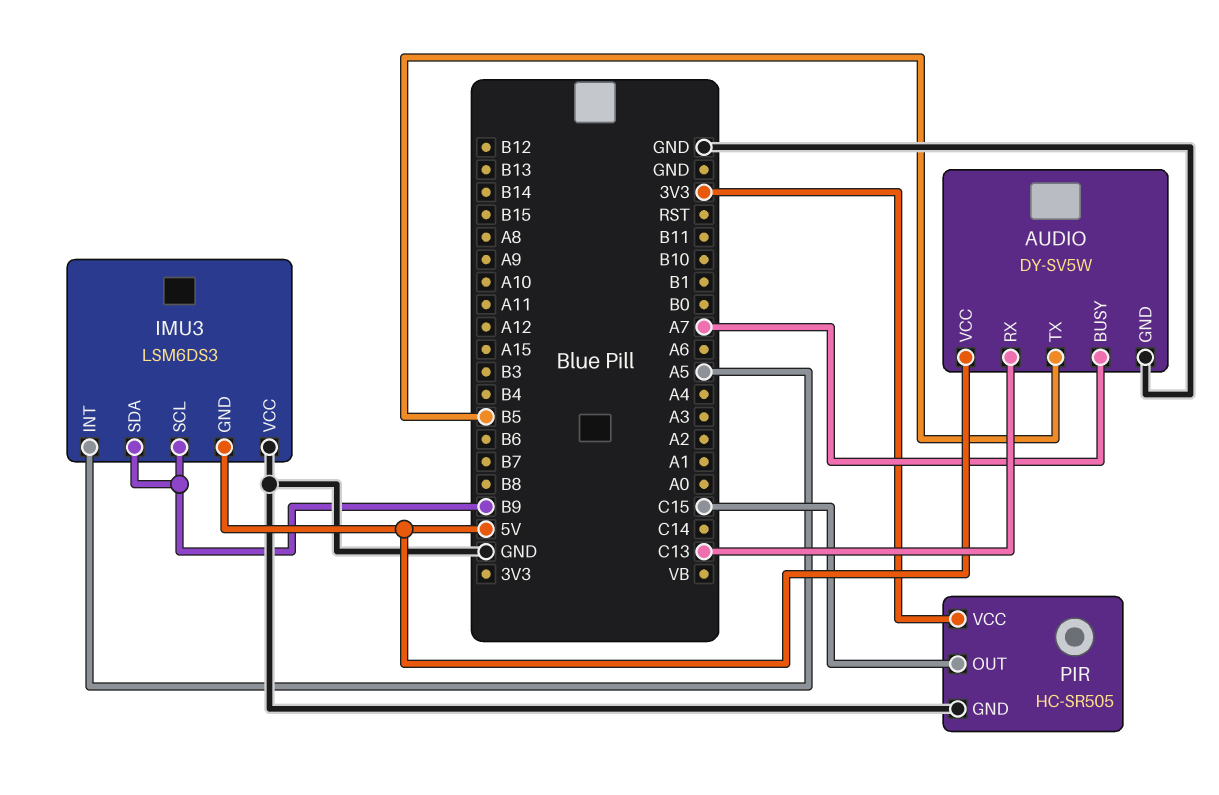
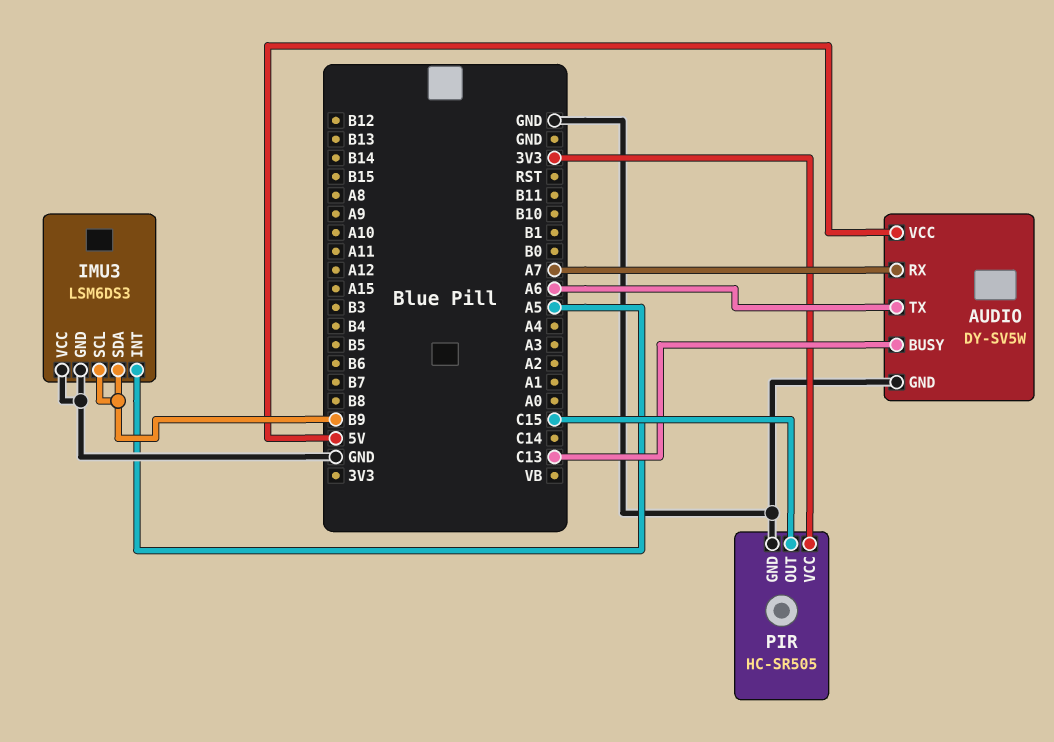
AUDIO pin BUSY: A7 -> C13
AUDIO pin RX: C13 -> A7
AUDIO pin TX: B5 -> A6
IMU3 pin GND: 5V -> GND

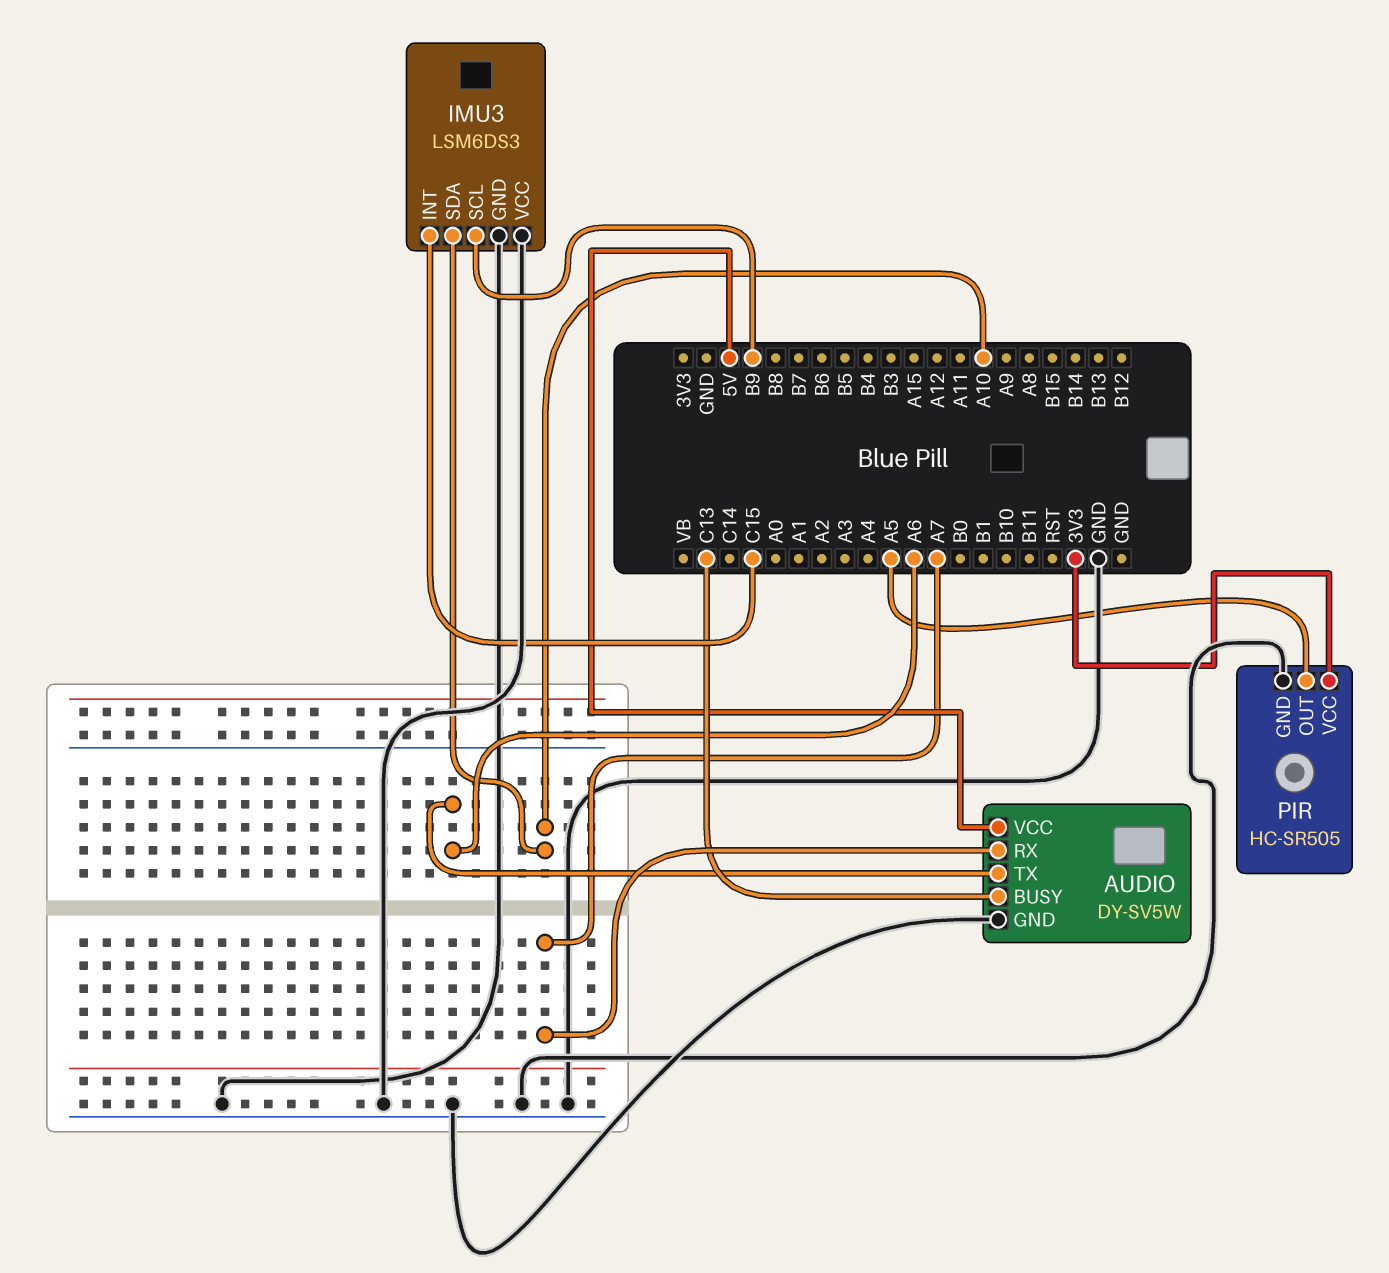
IMU3 pin INT: A5 -> C15
IMU3 pin SDA: B9 -> A10
PIR pin OUT: C15 -> A5

